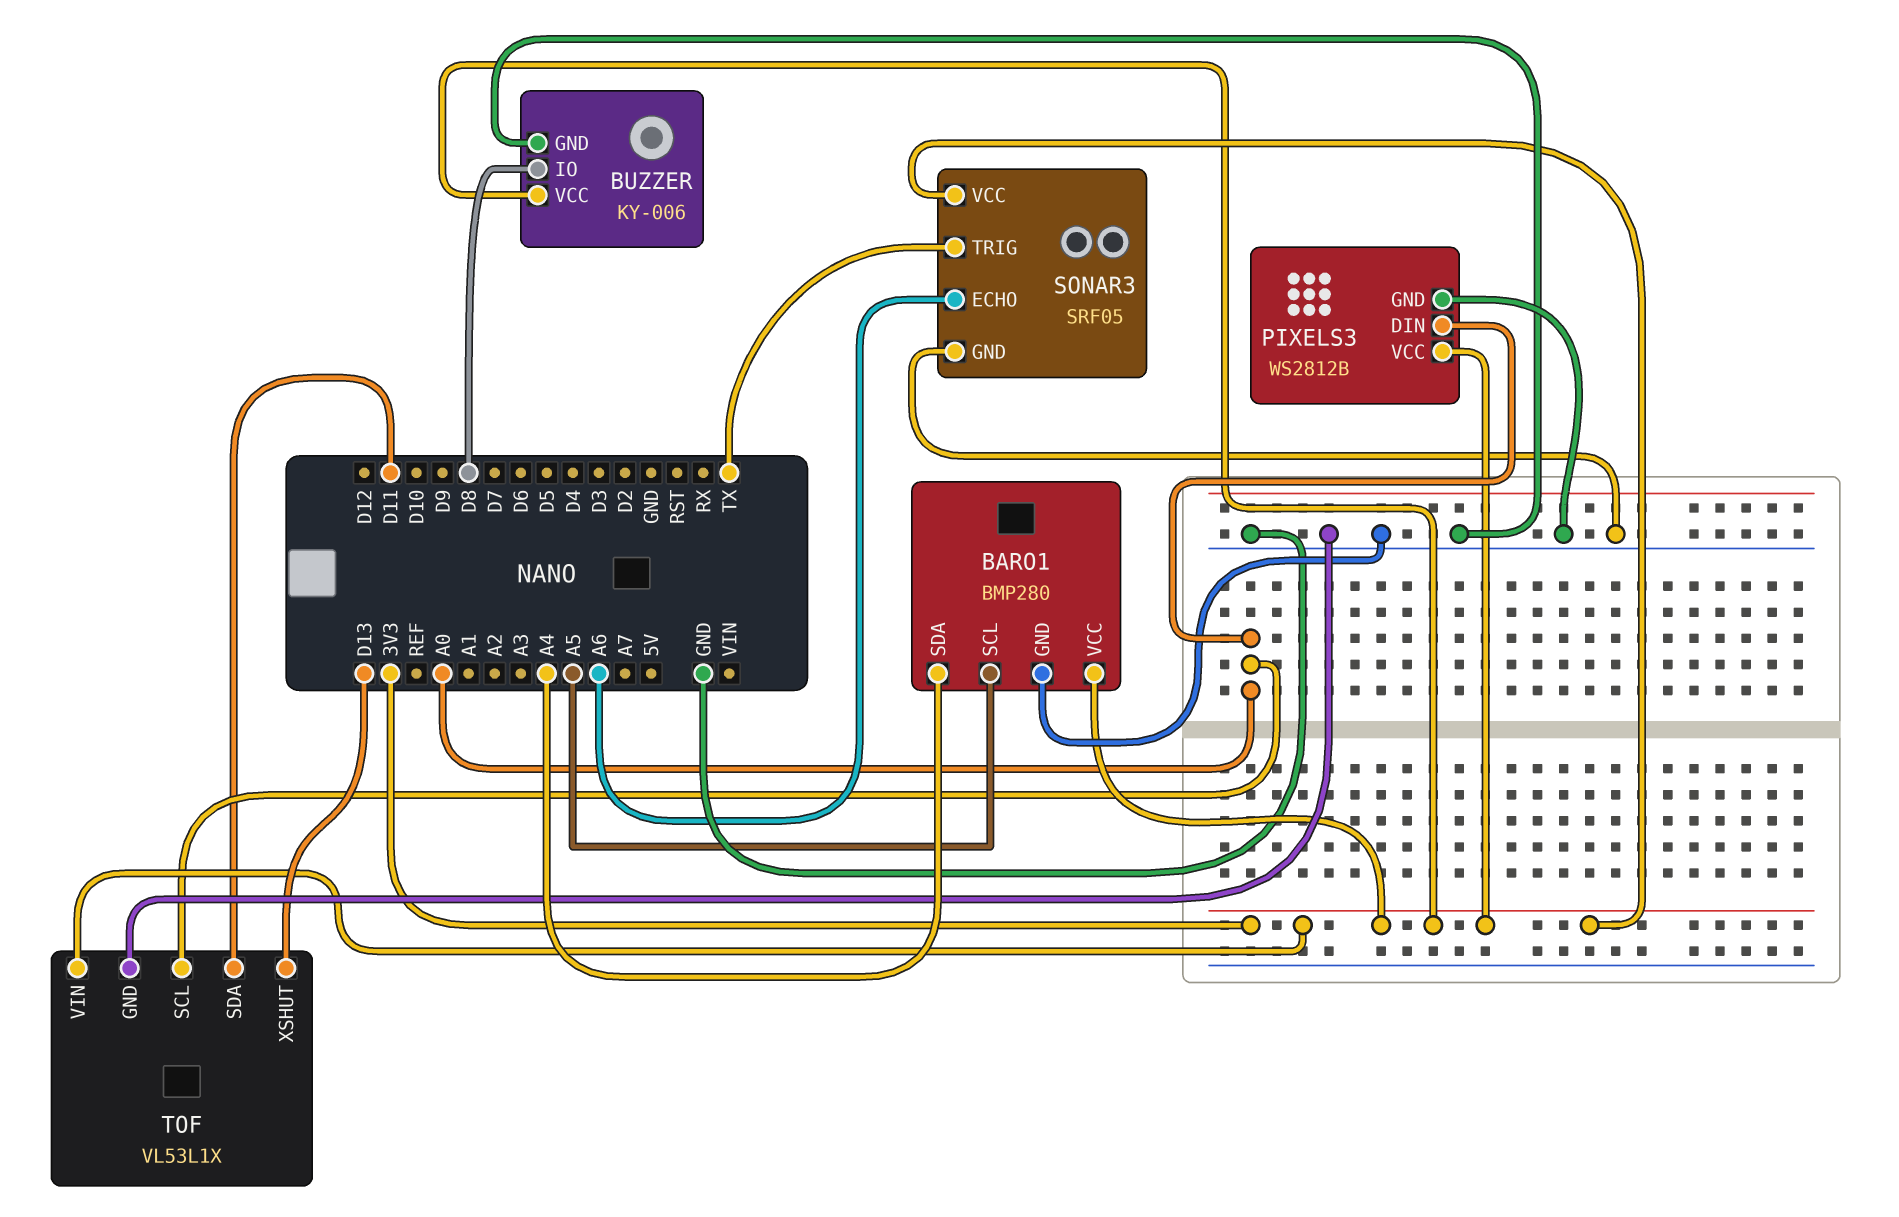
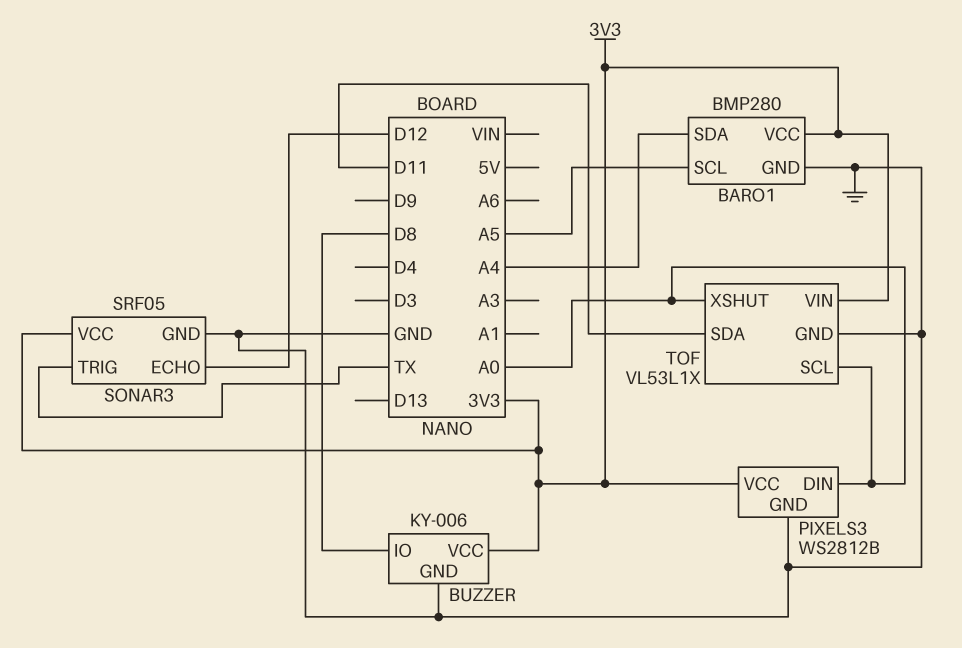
SONAR3 pin ECHO: A6 -> D12
TOF pin XSHUT: D13 -> A0

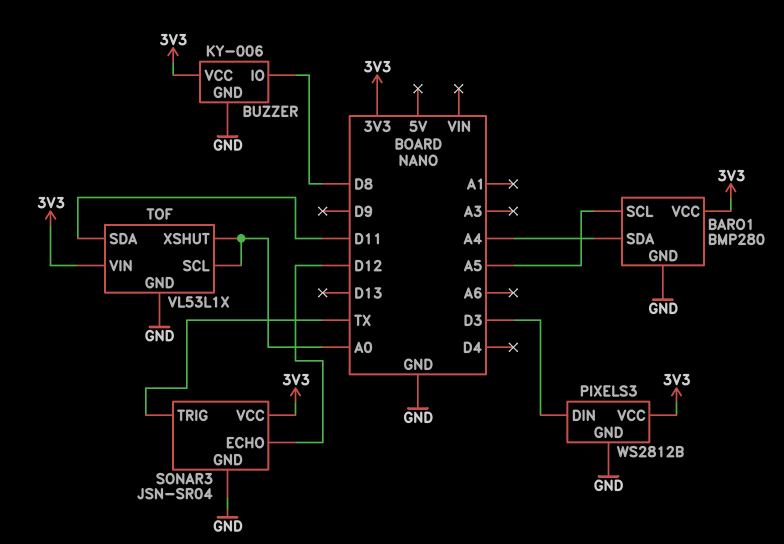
PIXELS3 pin DIN: A0 -> D3
SONAR3: SRF05 -> JSN-SR04

